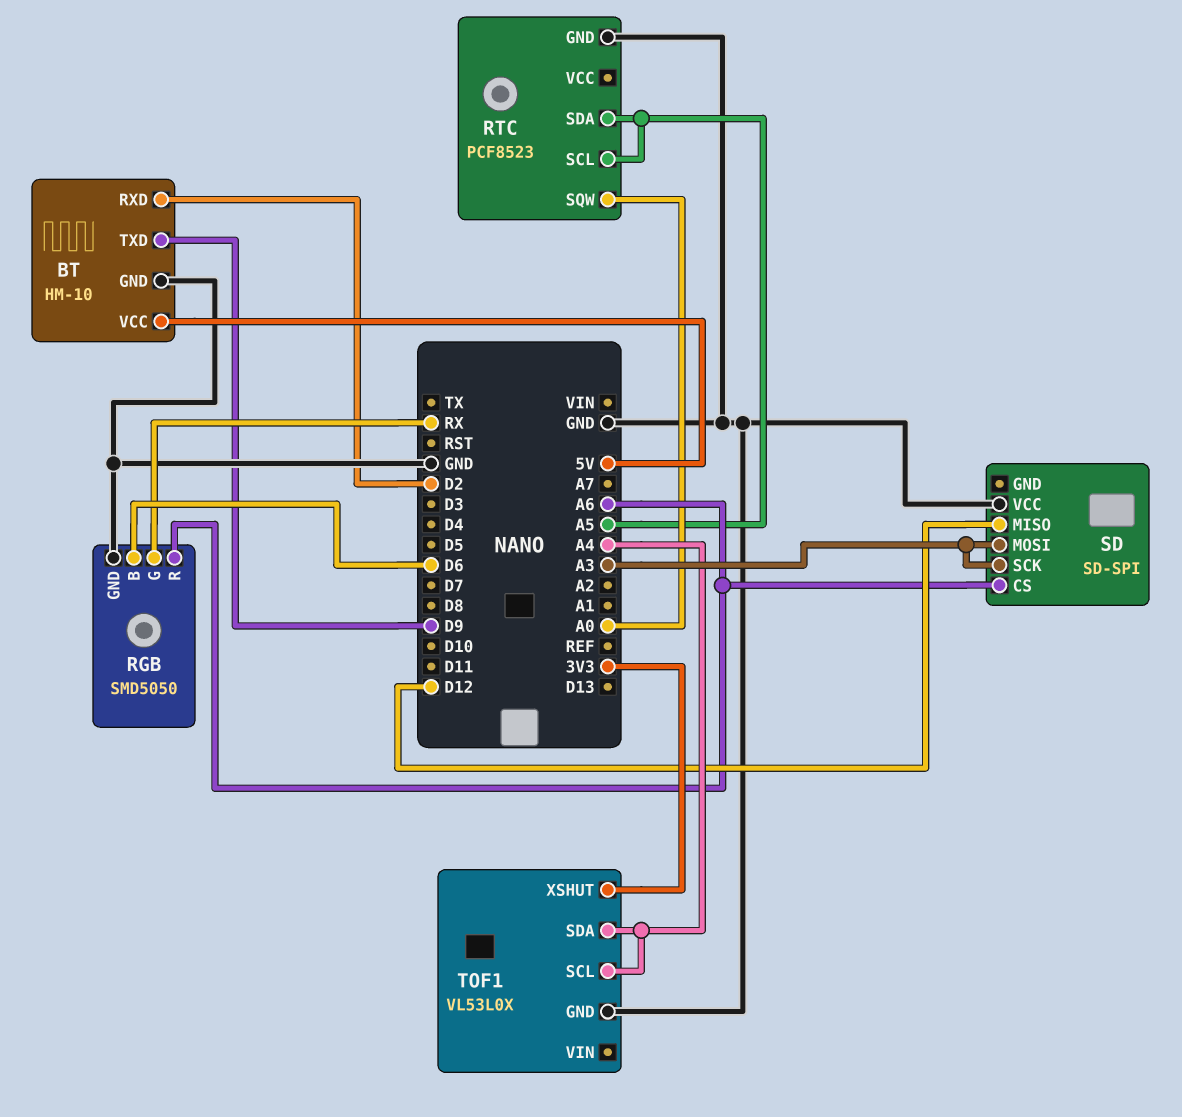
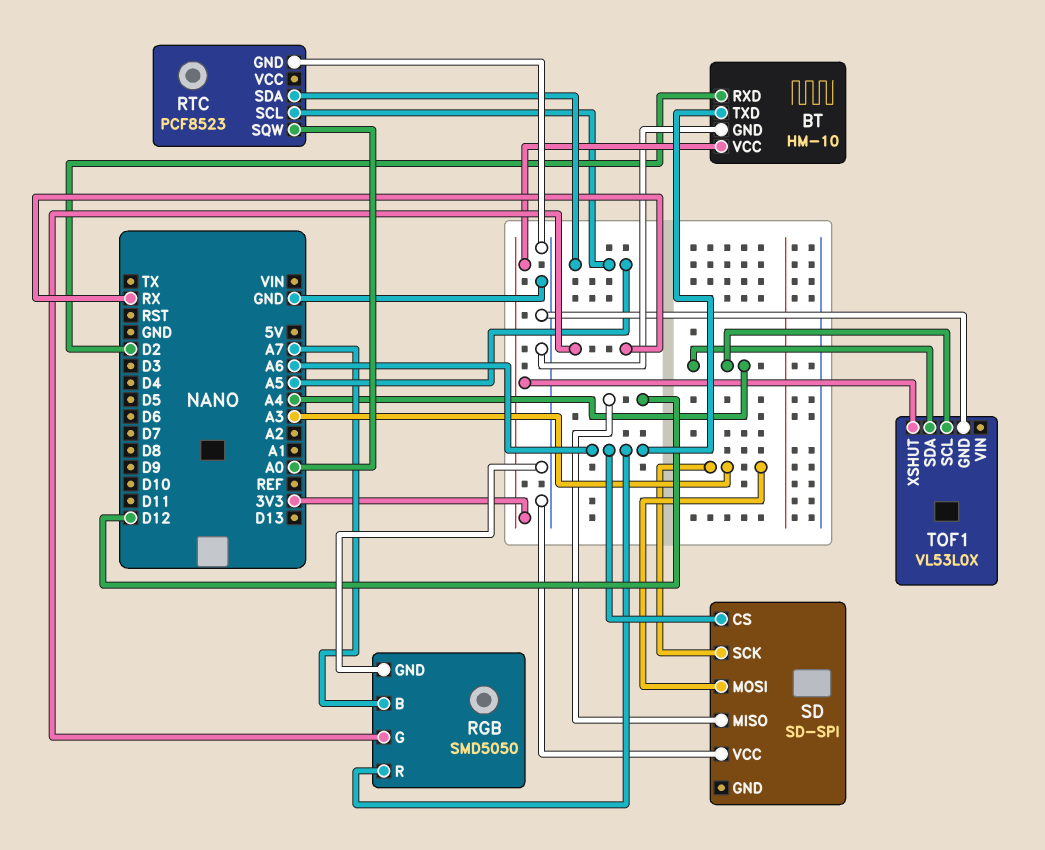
BT pin TXD: D9 -> A6
BT pin VCC: 5V -> 3V3
RGB pin B: D6 -> A7

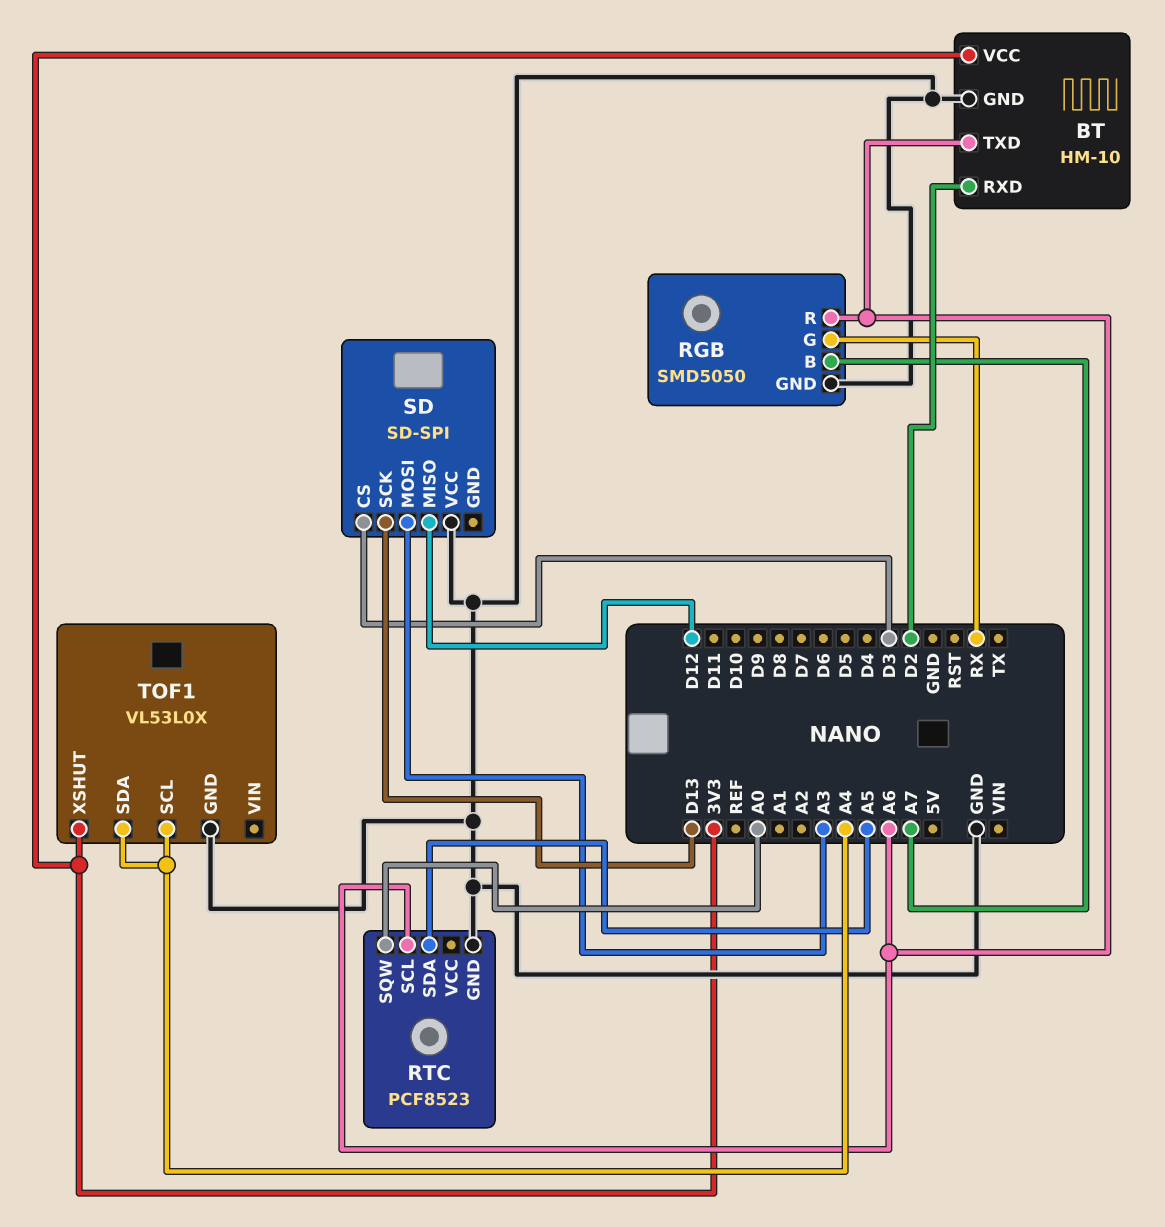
RTC pin SCL: A5 -> A6
SD pin CS: A6 -> D3
SD pin SCK: A3 -> D13

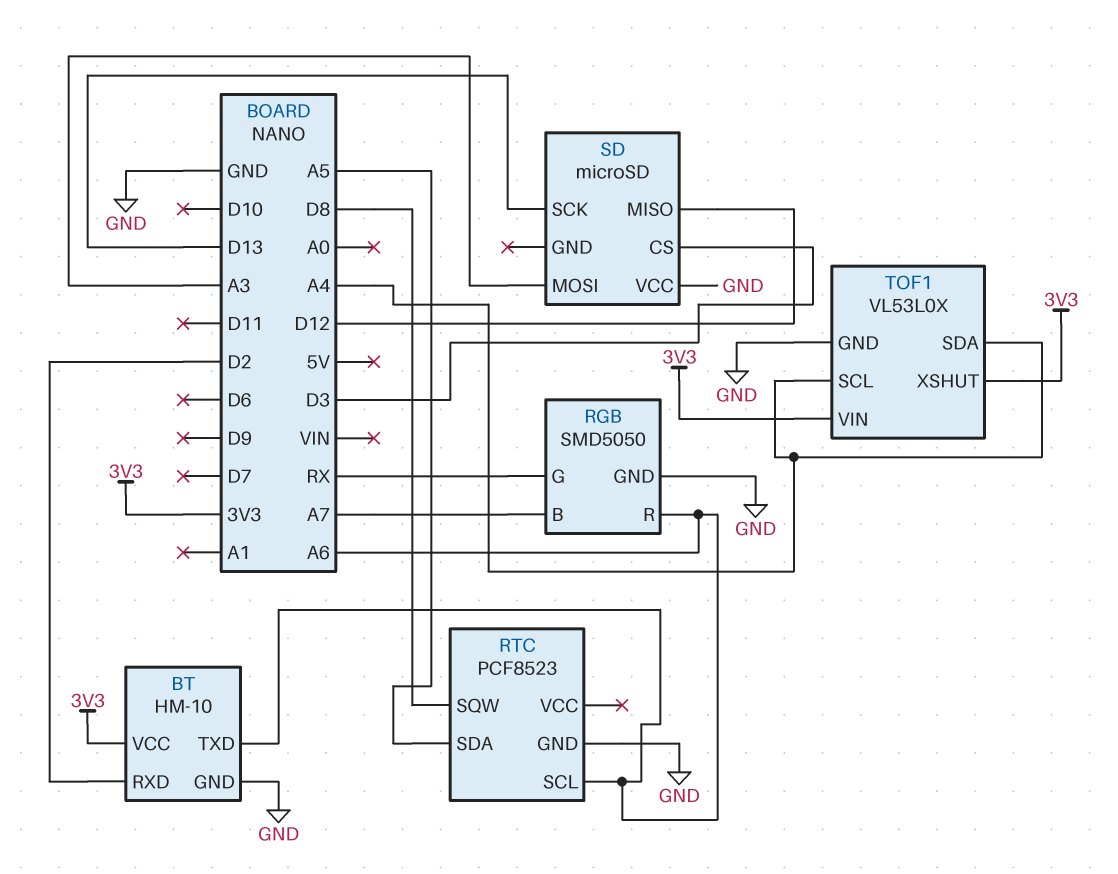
RTC pin SQW: A0 -> D8
SD: SD-SPI -> microSD
TOF1 pin VIN: none -> 3V3

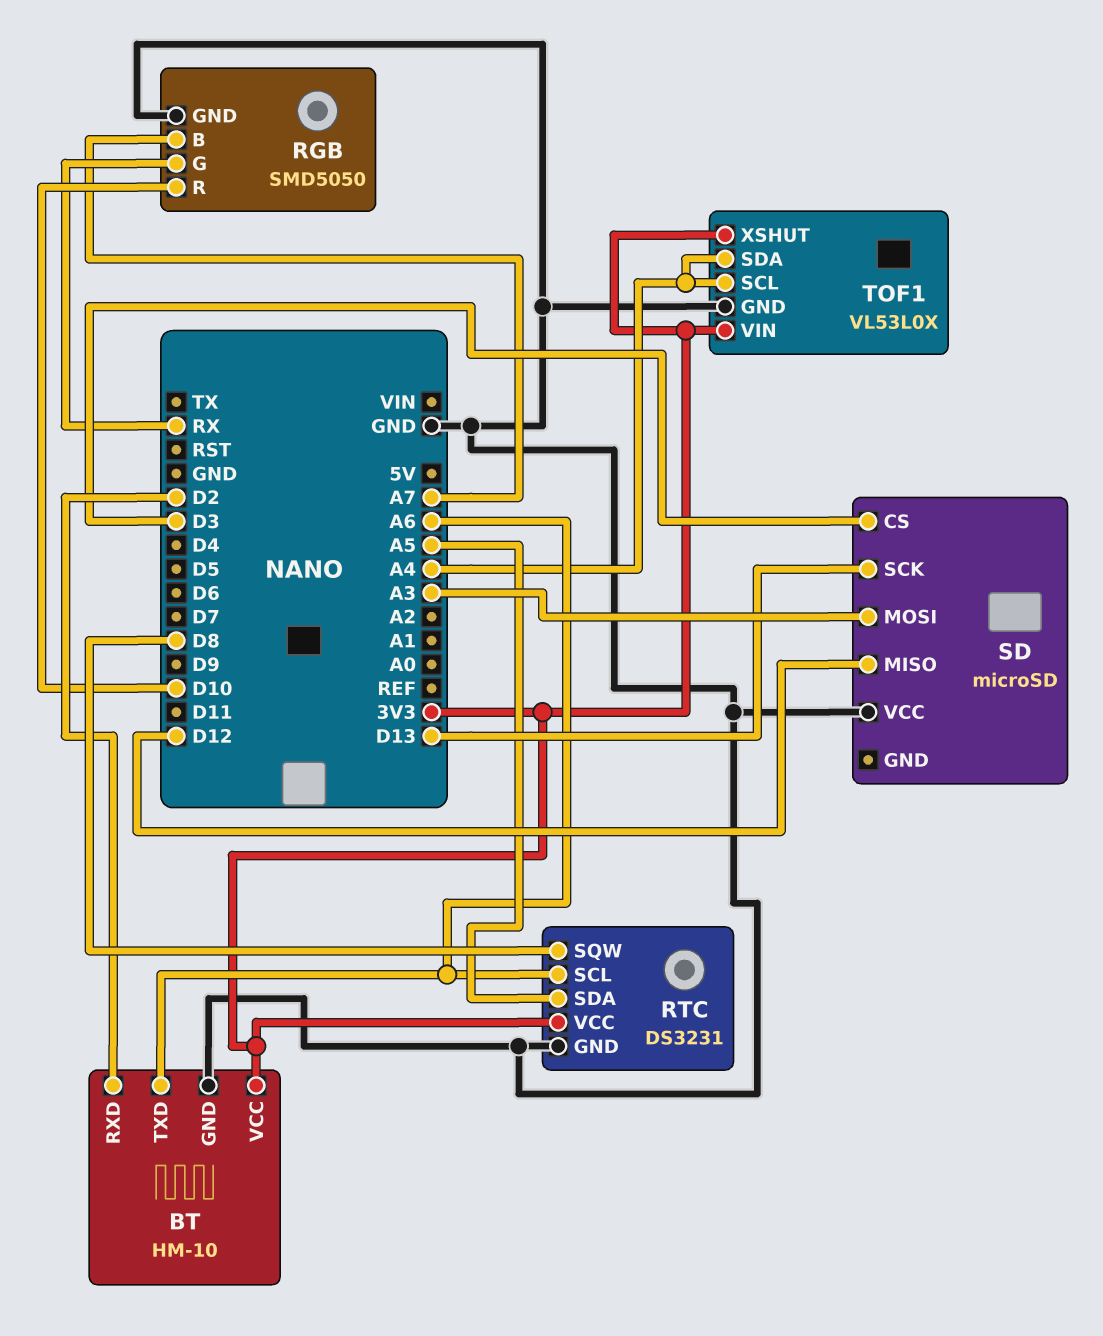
RGB pin R: A6 -> D10
RTC: PCF8523 -> DS3231
RTC pin VCC: none -> 3V3

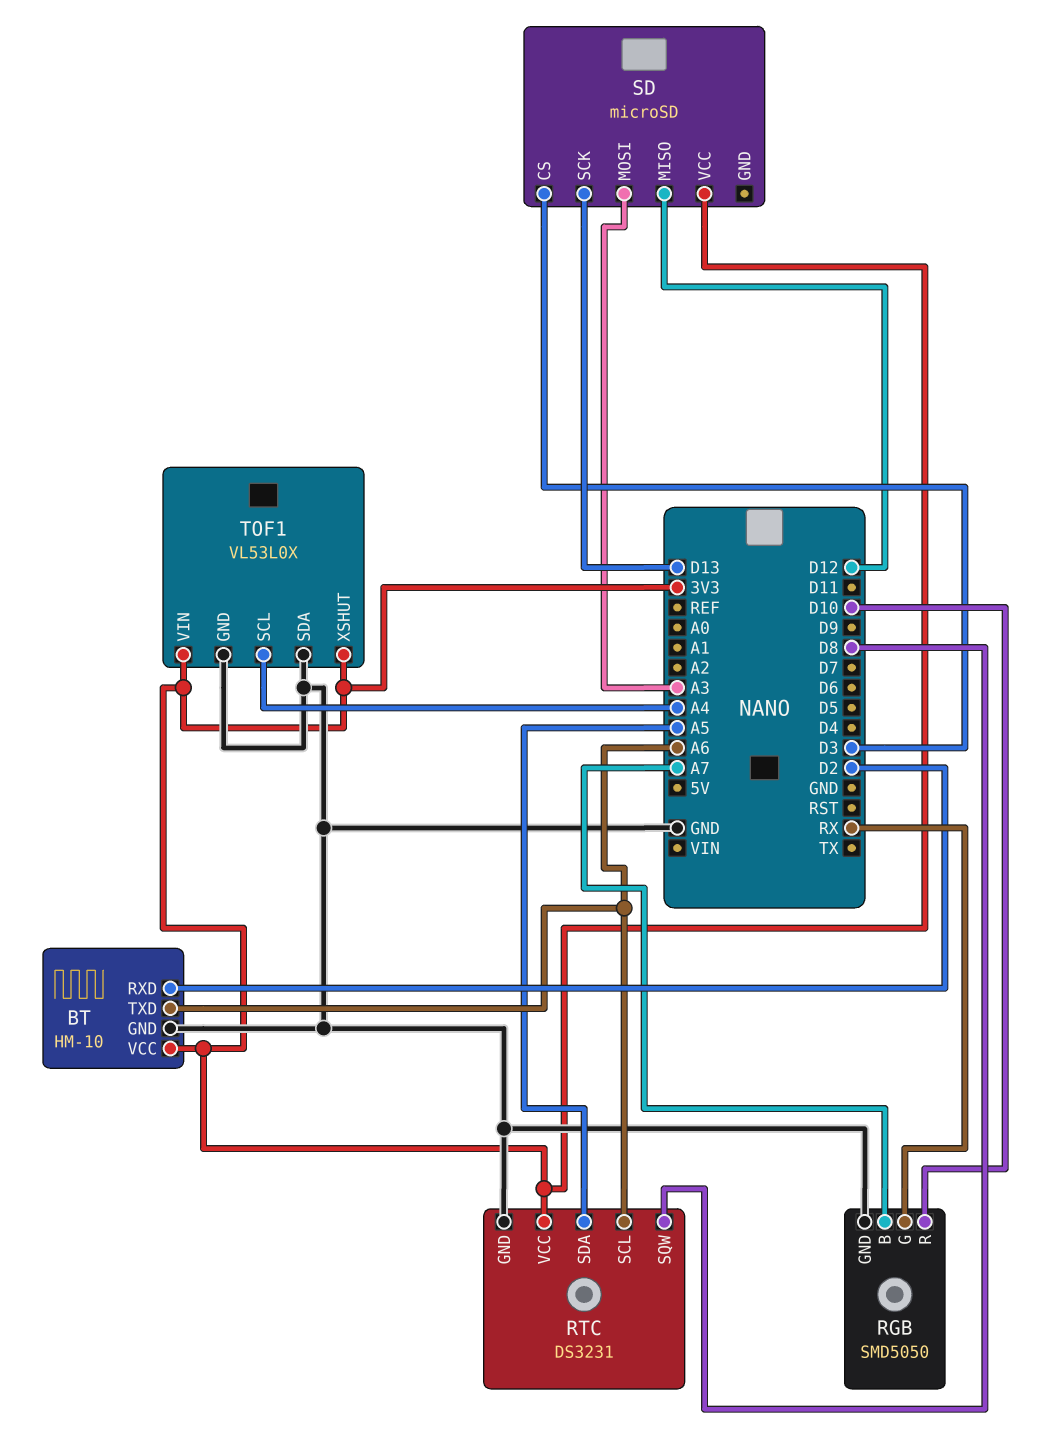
SD pin VCC: GND -> 3V3
TOF1 pin SDA: A4 -> GND

